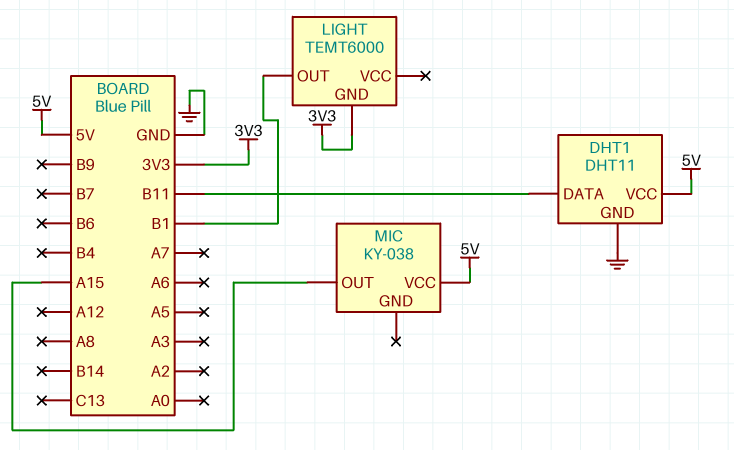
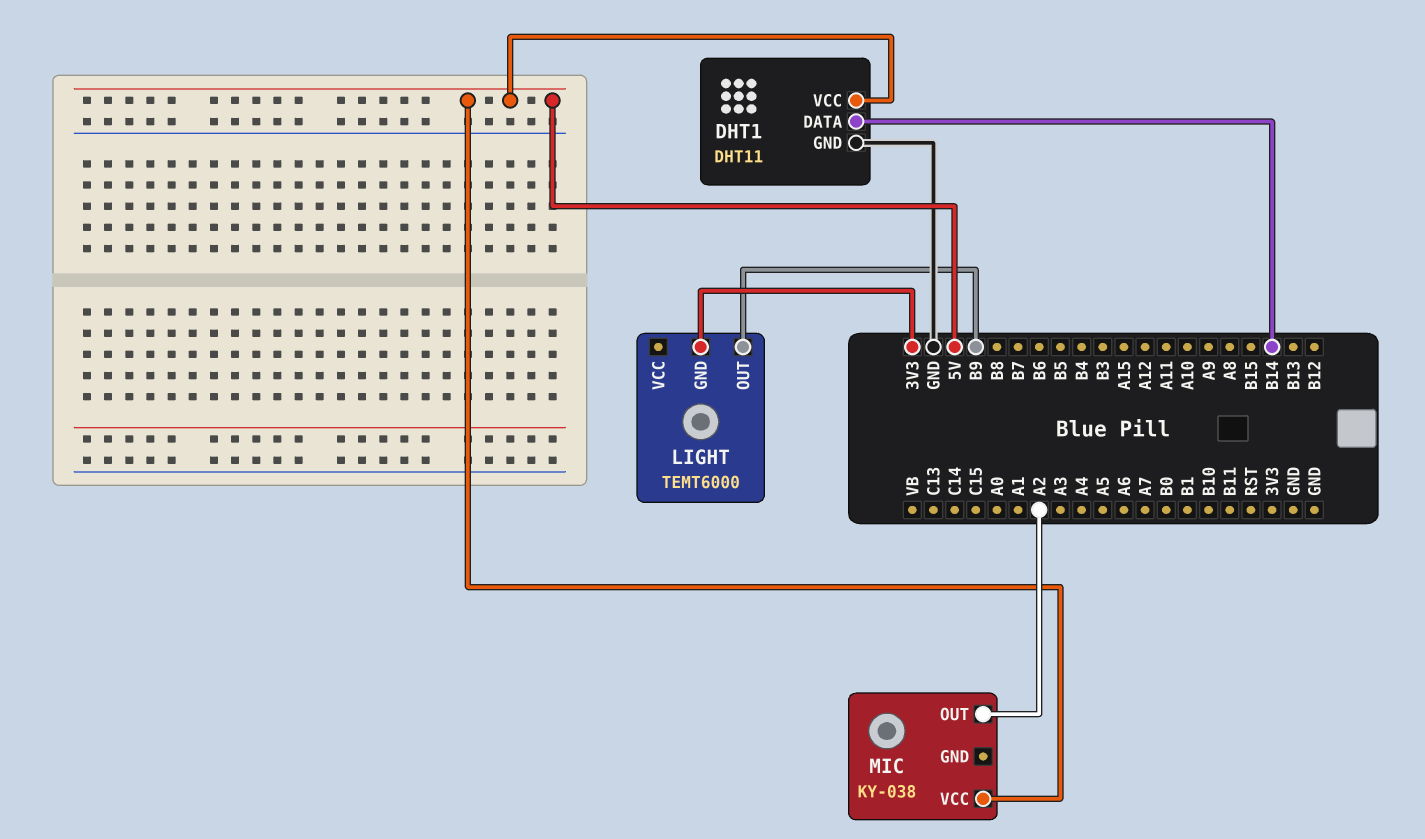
DHT1 pin DATA: B11 -> B14
LIGHT pin OUT: B1 -> B9
MIC pin OUT: A15 -> A2

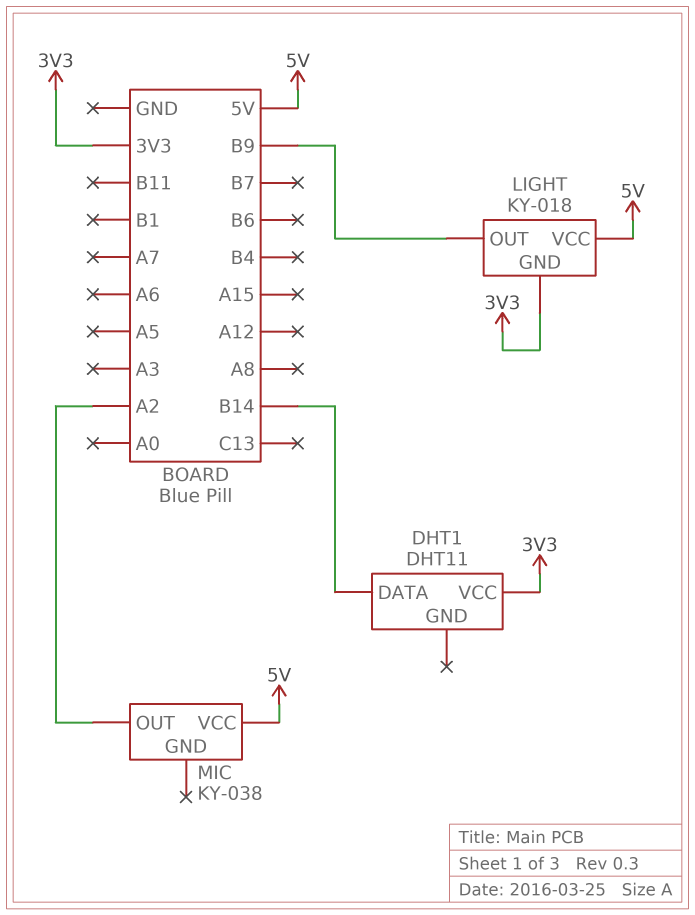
DHT1 pin GND: GND -> none
DHT1 pin VCC: 5V -> 3V3
LIGHT: TEMT6000 -> KY-018
LIGHT pin VCC: none -> 5V

